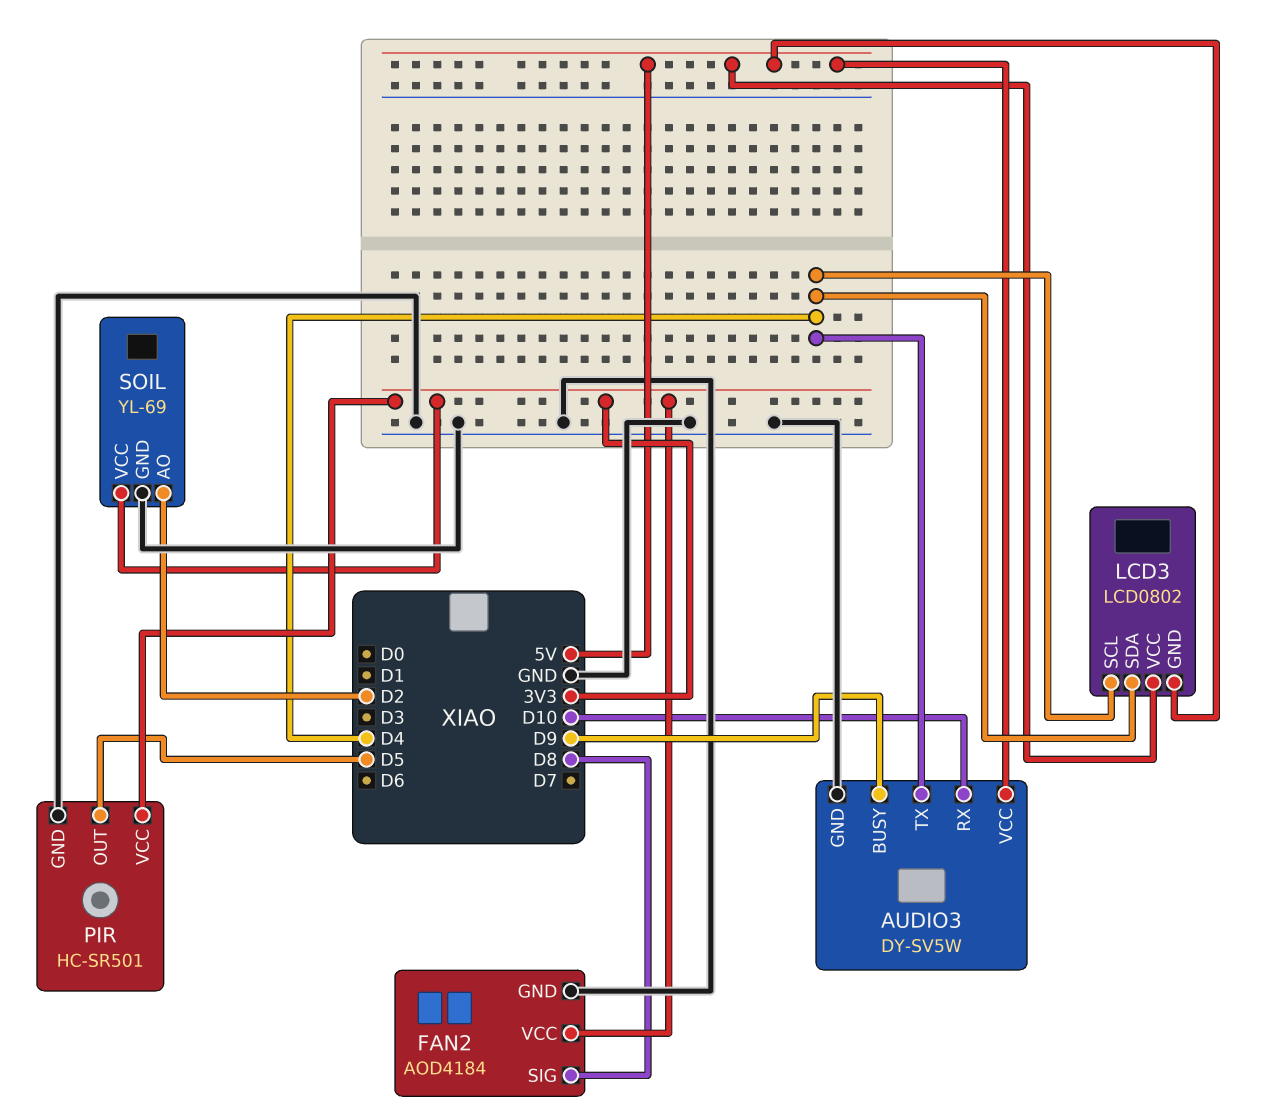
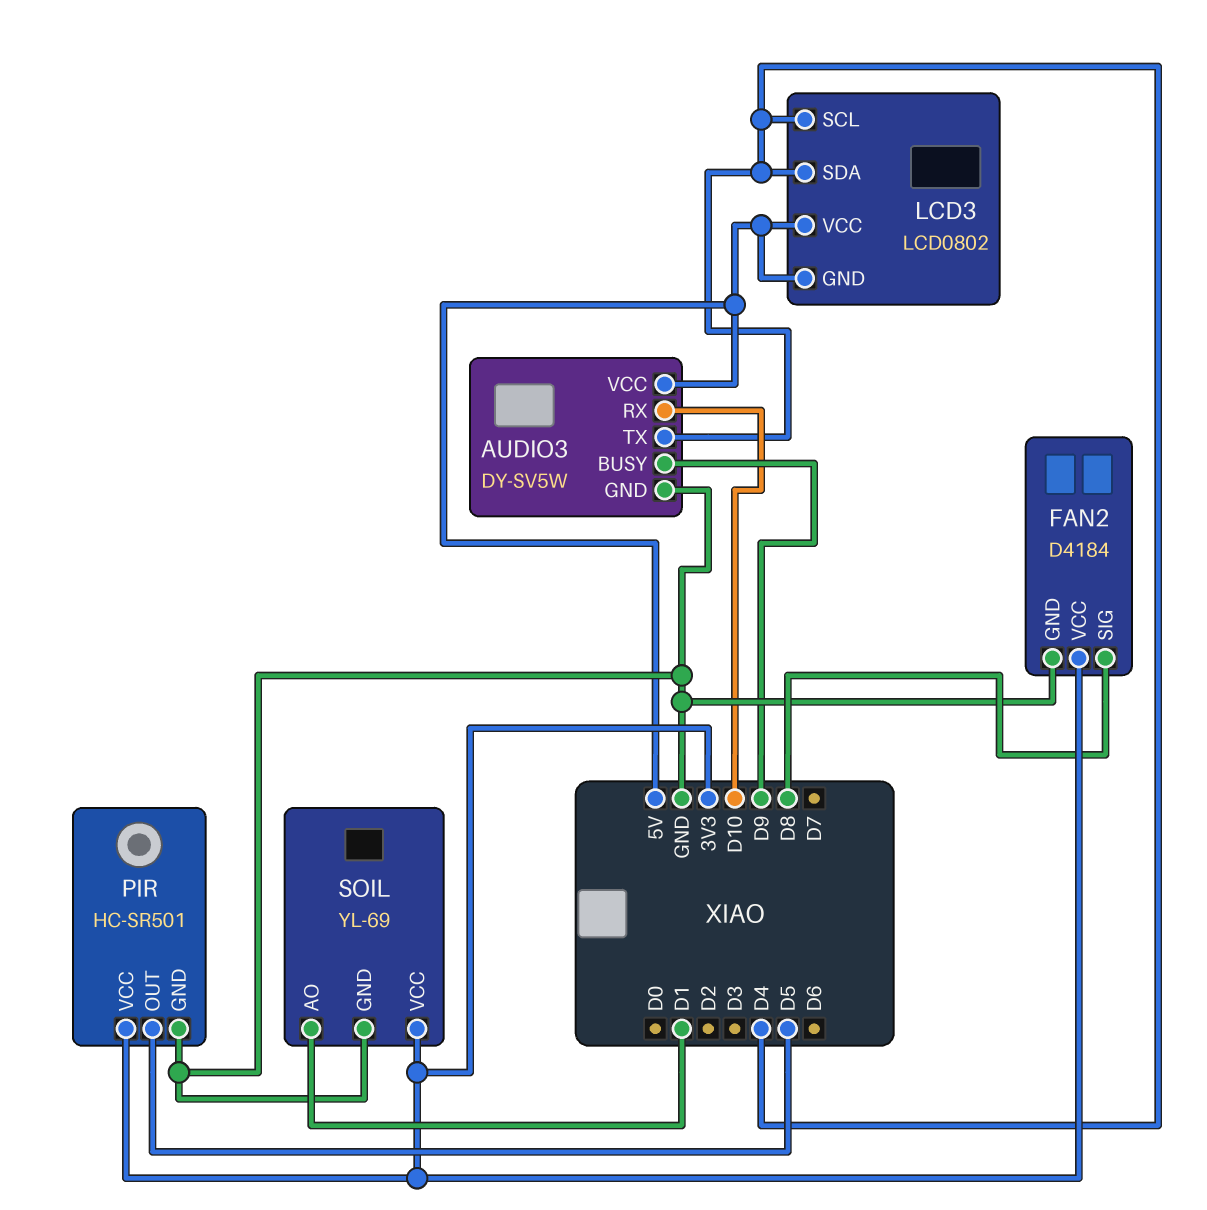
FAN2: AOD4184 -> D4184
SOIL pin AO: D2 -> D1

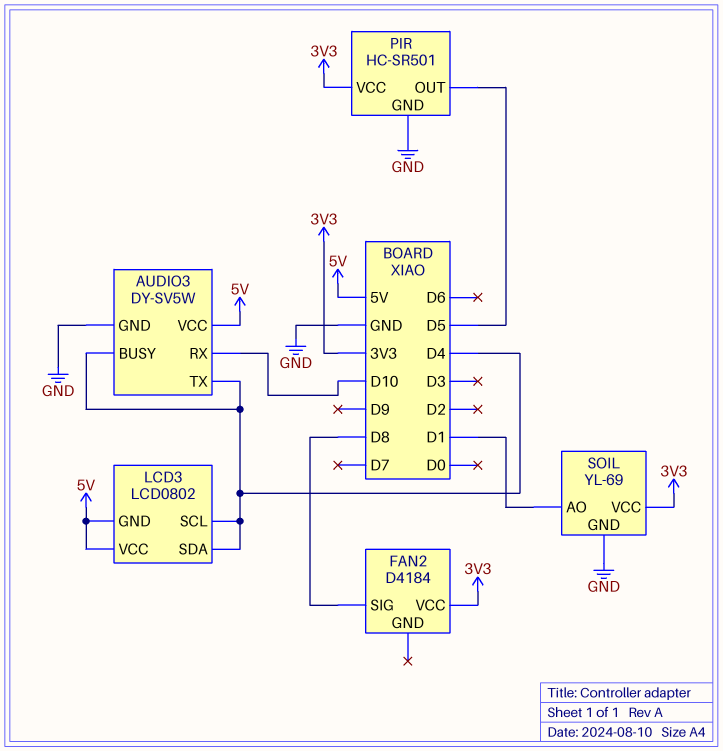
AUDIO3 pin BUSY: D9 -> D4
FAN2 pin GND: GND -> none

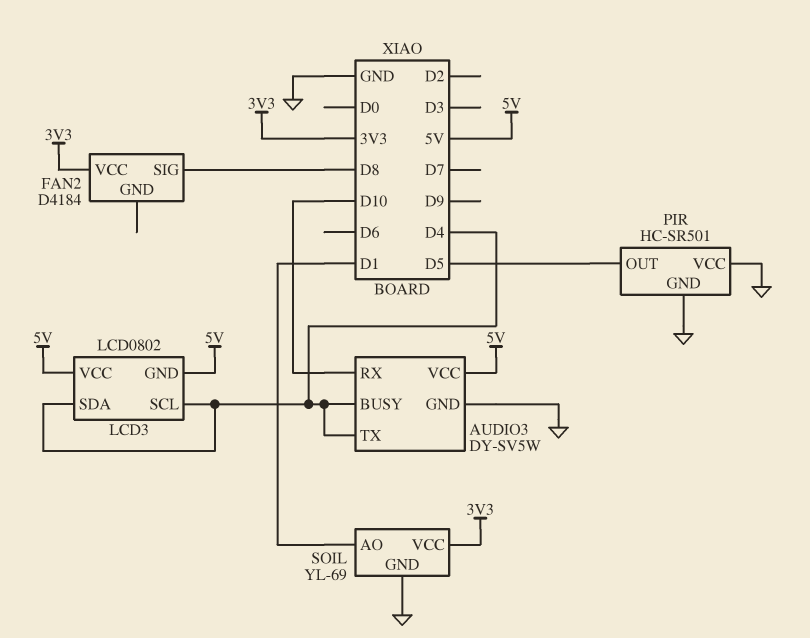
PIR pin VCC: 3V3 -> GND

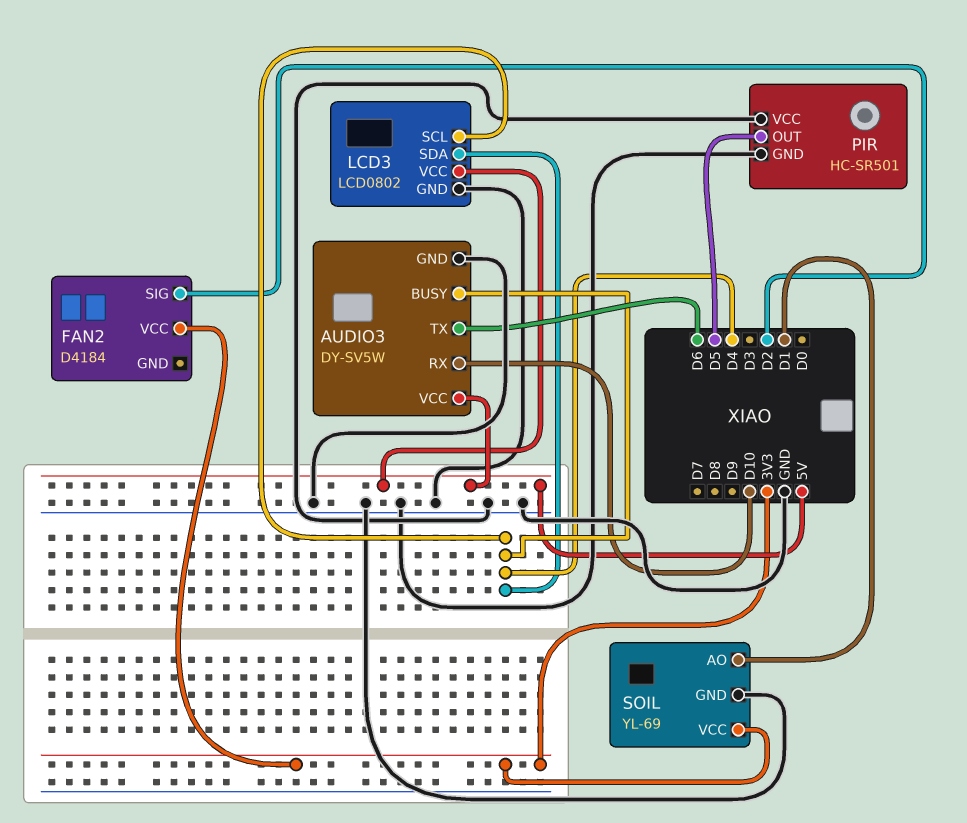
AUDIO3 pin TX: D4 -> D6
FAN2 pin SIG: D8 -> D2
LCD3 pin GND: 5V -> GND

